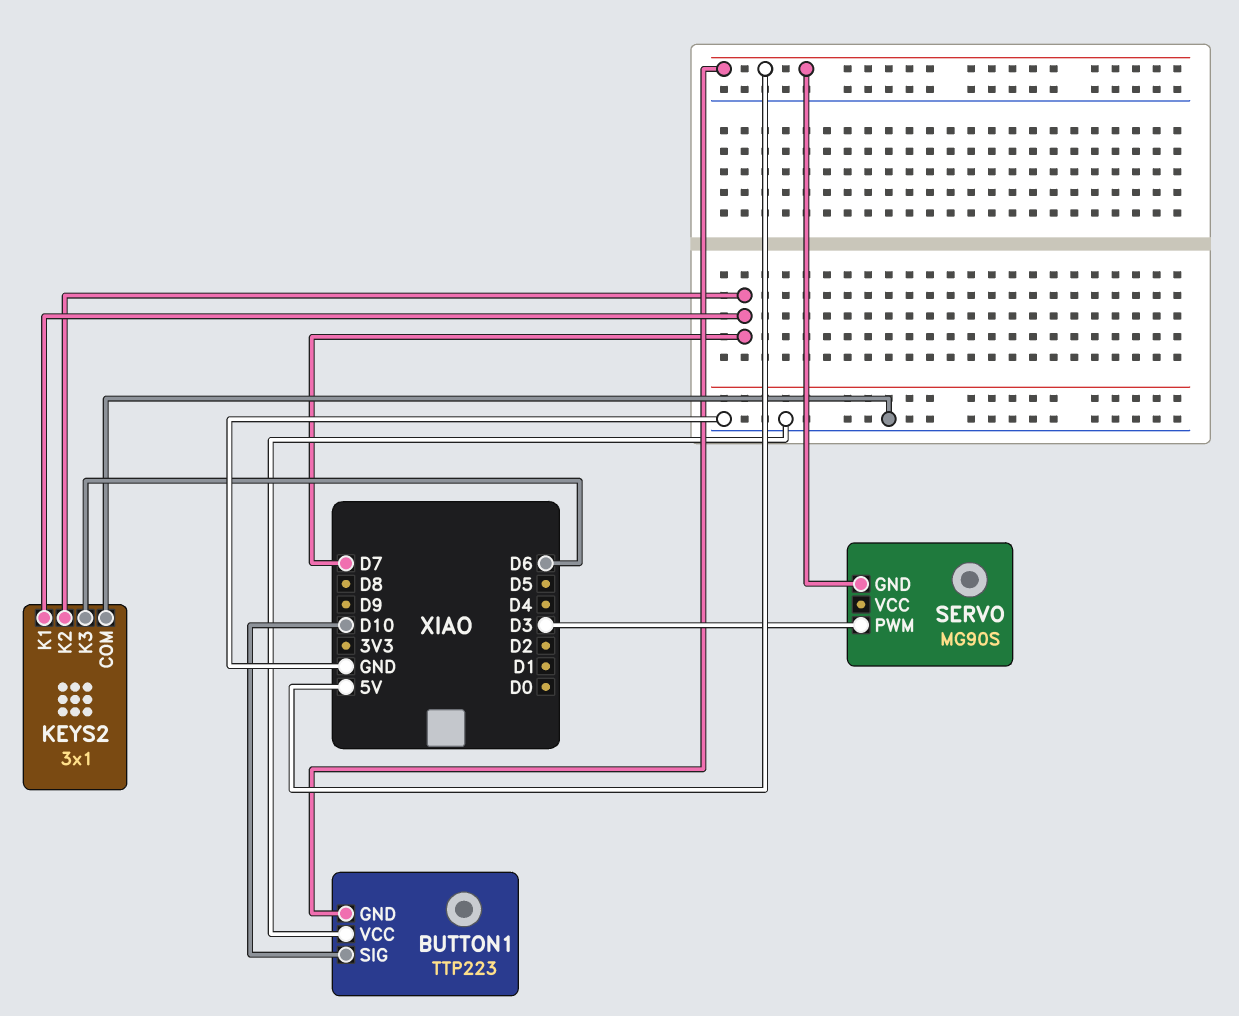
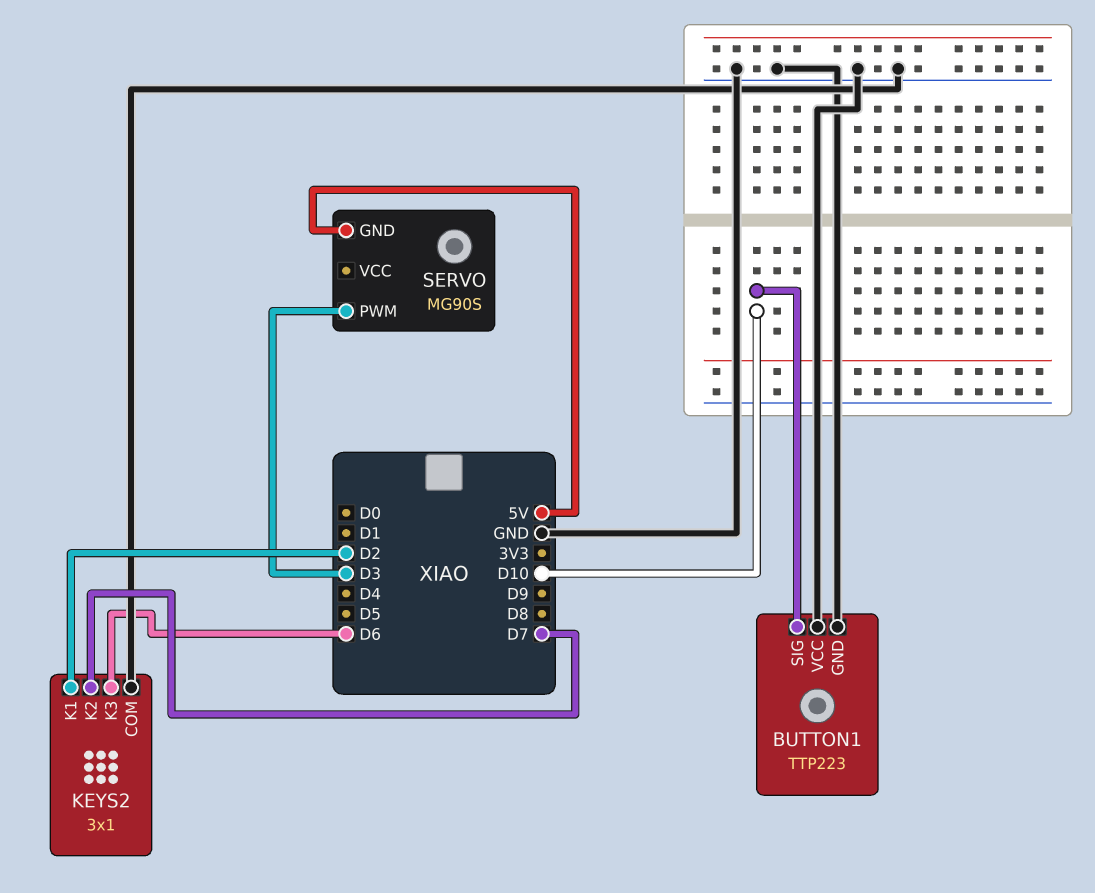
BUTTON1 pin GND: 5V -> GND
KEYS2 pin K1: D7 -> D2

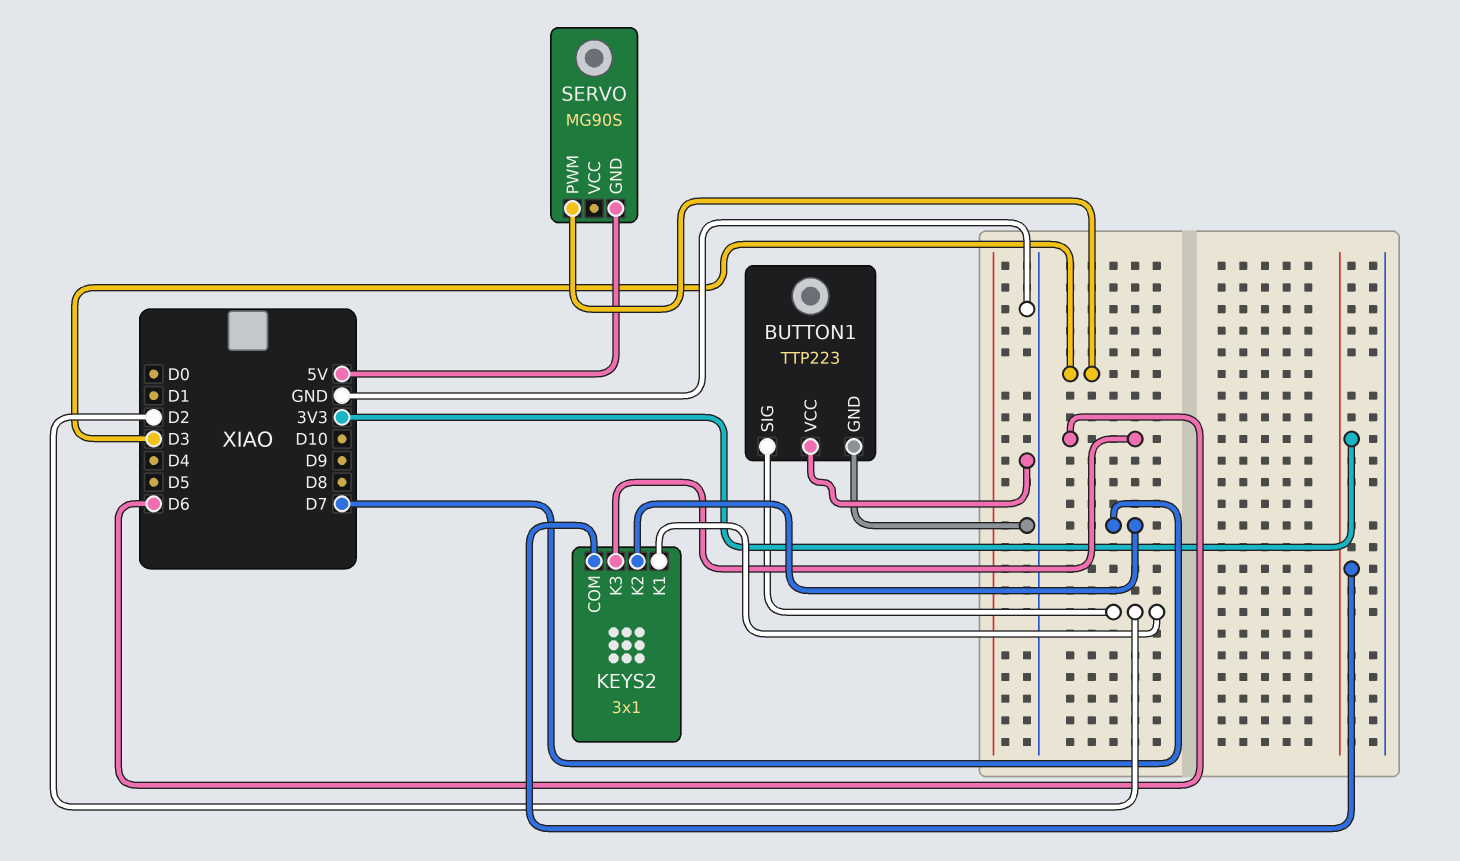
BUTTON1 pin SIG: D10 -> D2
KEYS2 pin COM: GND -> 3V3

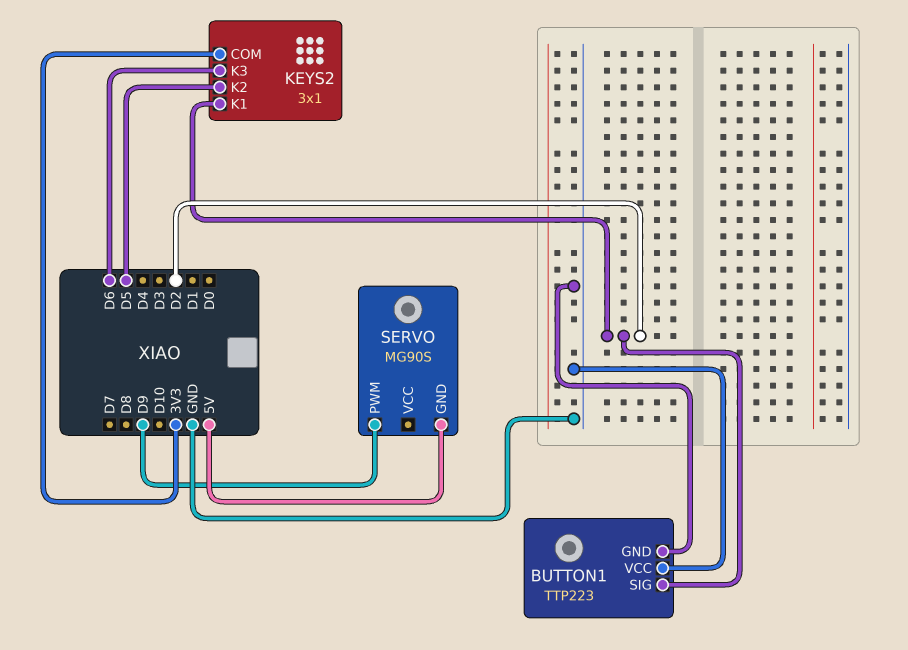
KEYS2 pin K2: D7 -> D5
SERVO pin PWM: D3 -> D9

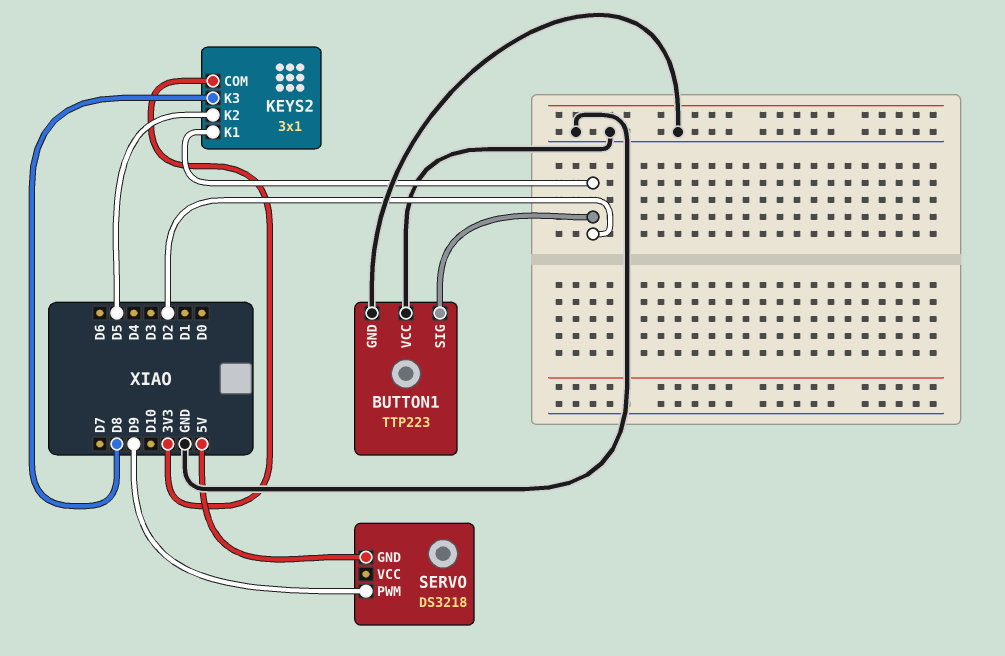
KEYS2 pin K3: D6 -> D8
SERVO: MG90S -> DS3218

